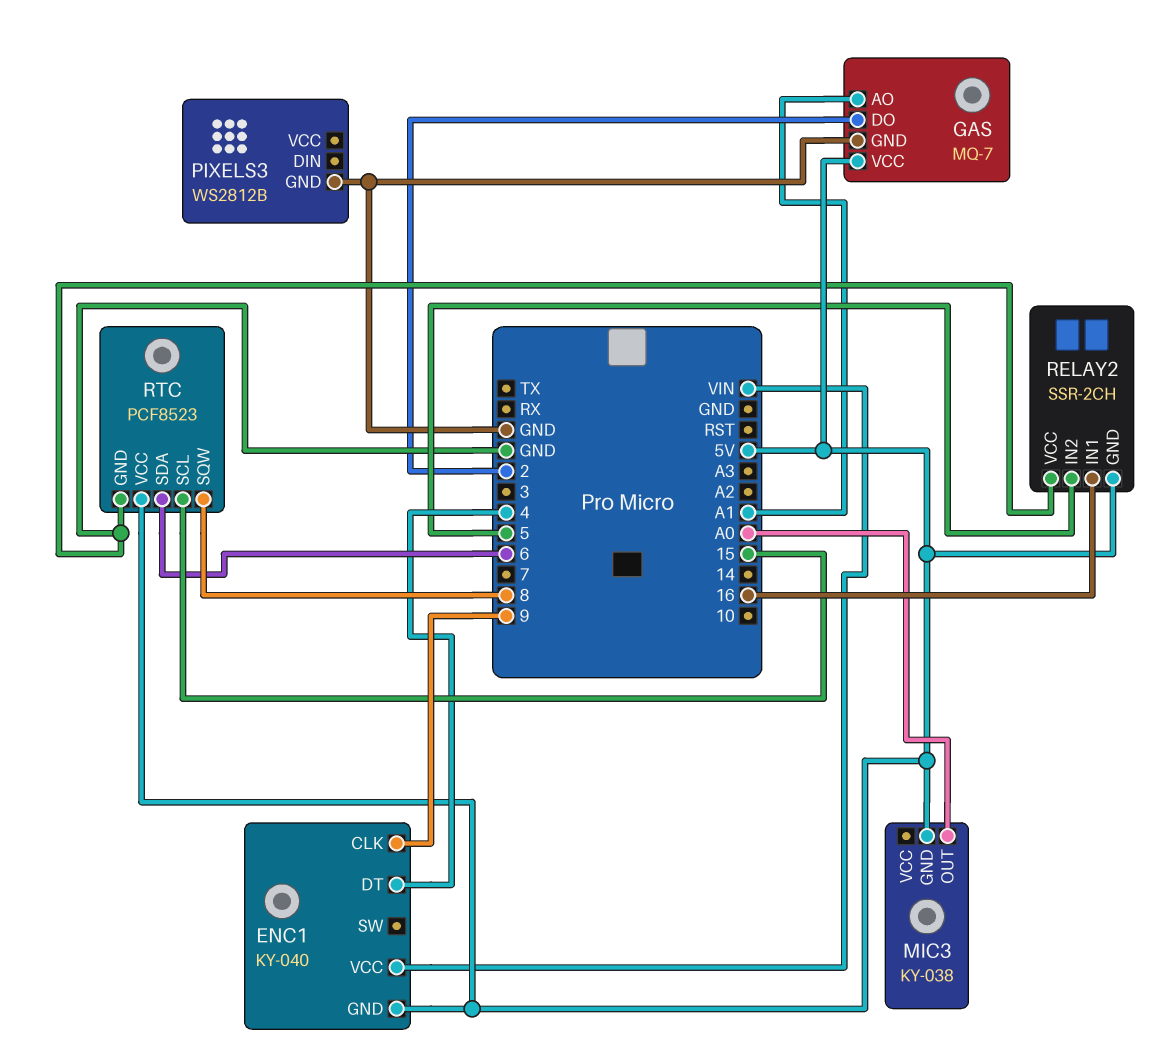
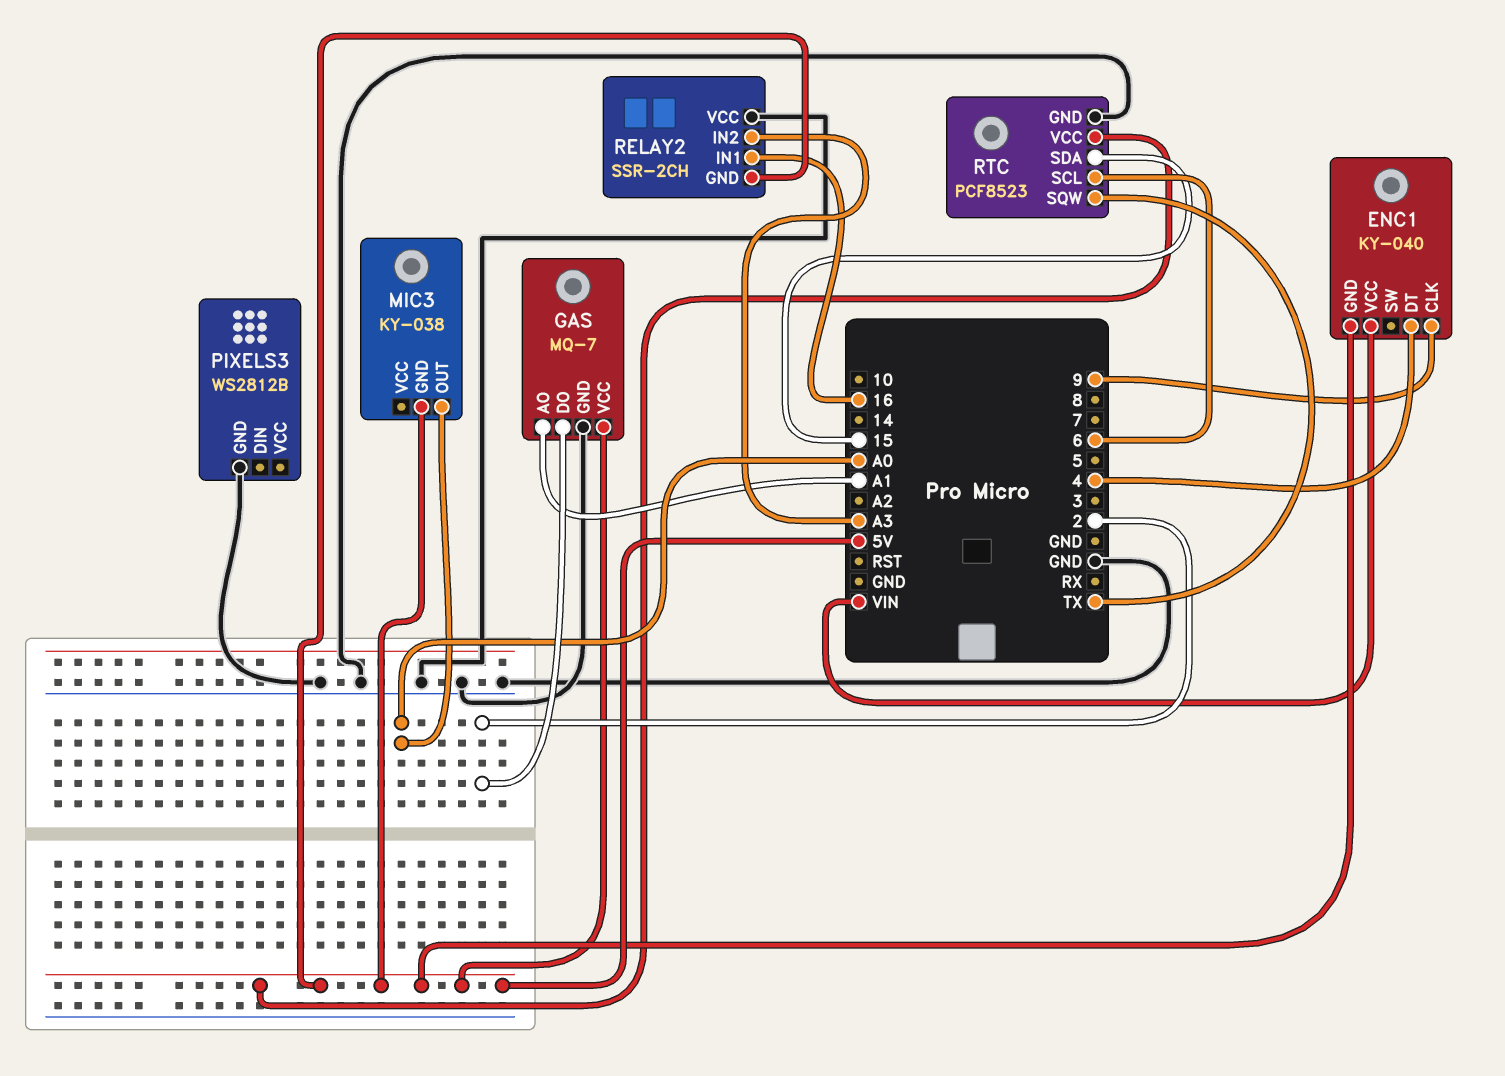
RELAY2 pin IN2: 5 -> A3
RTC pin SCL: 15 -> 6
RTC pin SDA: 6 -> 15
RTC pin SQW: 8 -> TX

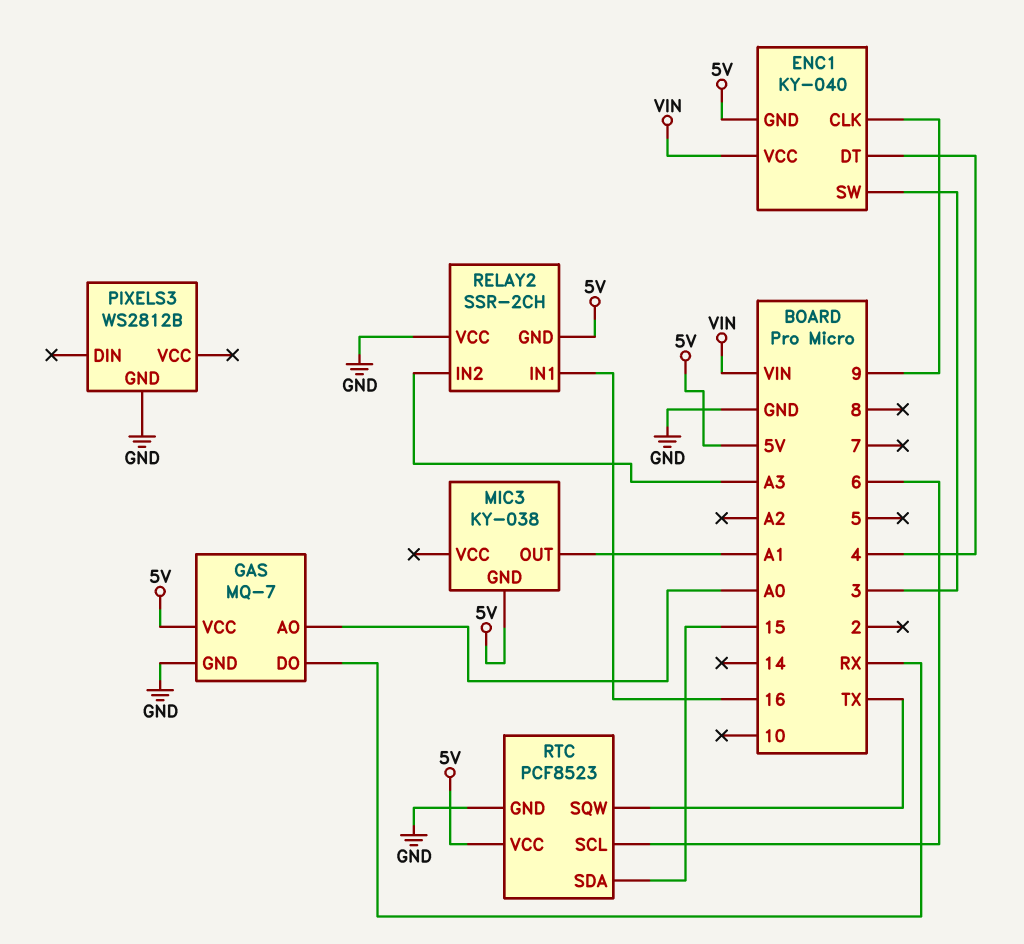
ENC1 pin SW: none -> 3
GAS pin AO: A1 -> A0
GAS pin DO: 2 -> RX
MIC3 pin OUT: A0 -> A1

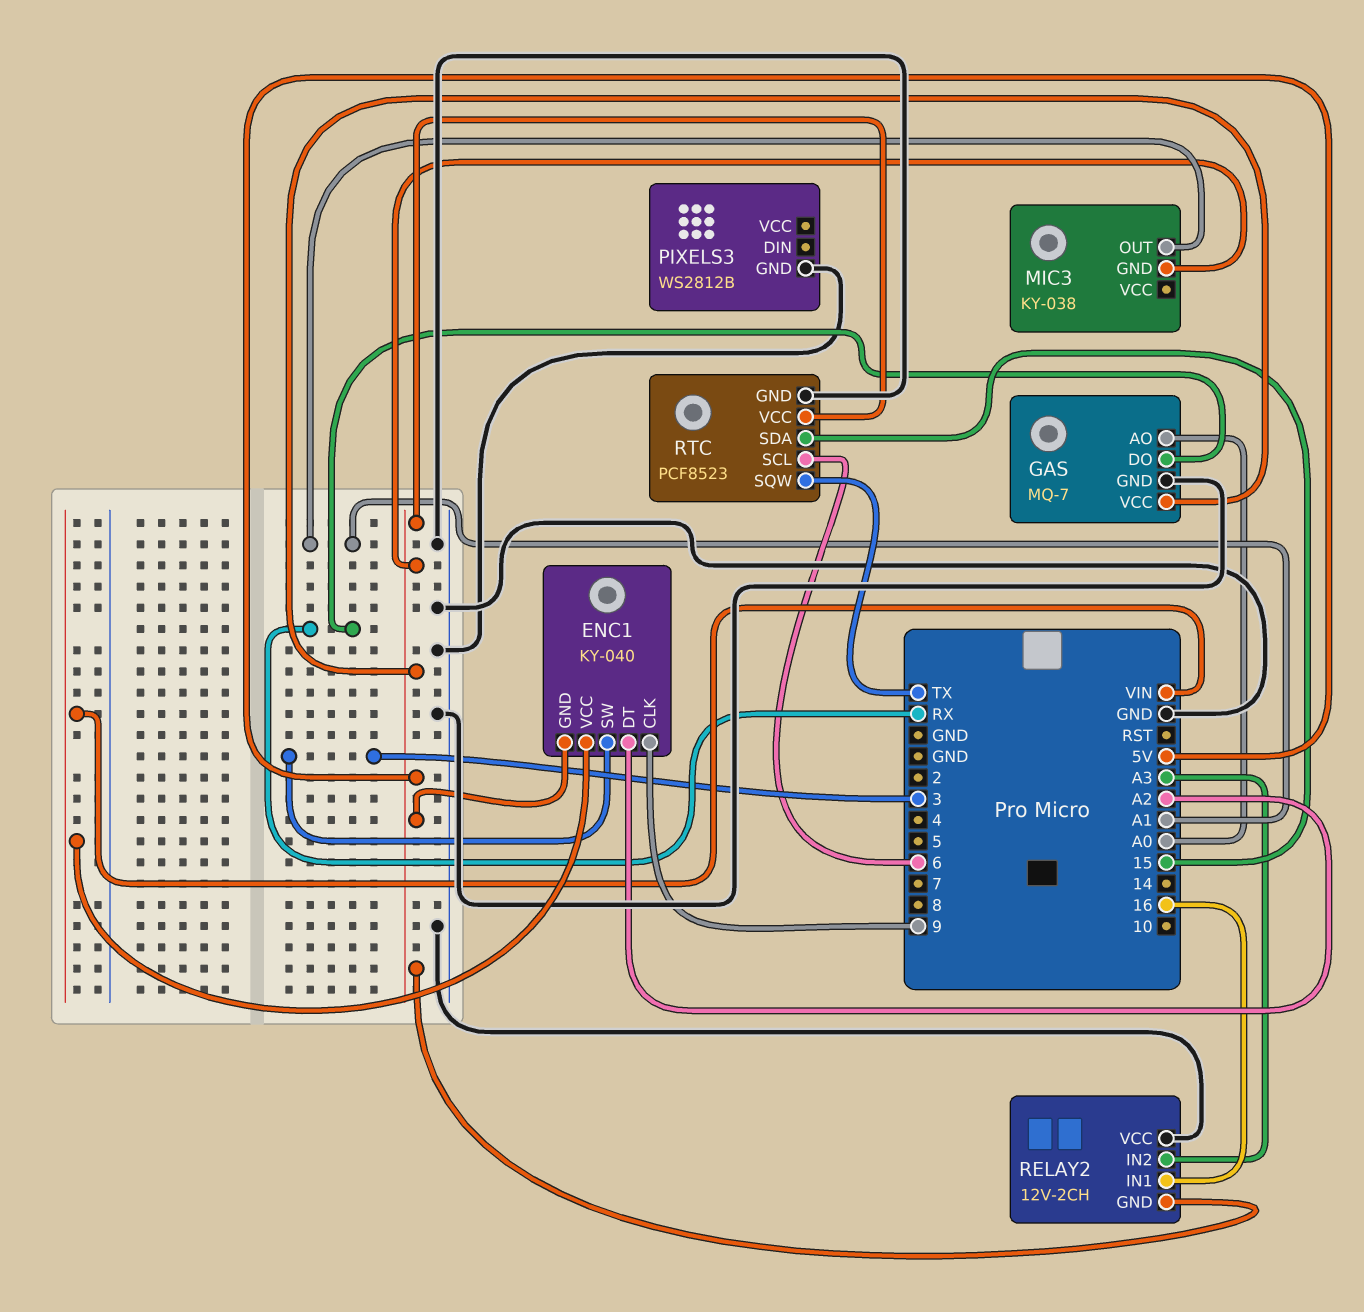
ENC1 pin DT: 4 -> A2
RELAY2: SSR-2CH -> 12V-2CH

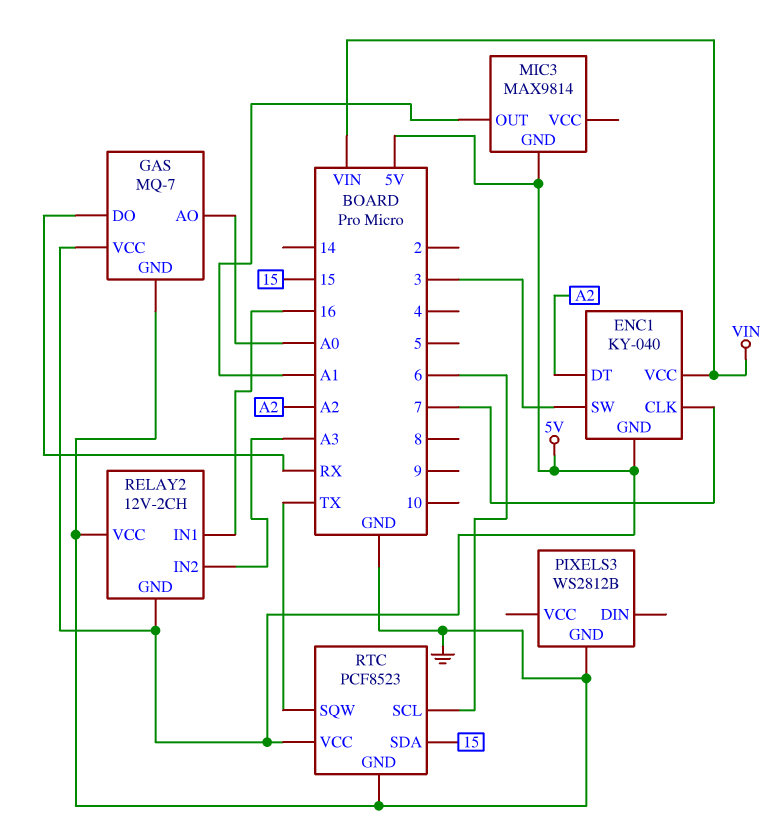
ENC1 pin CLK: 9 -> 7
MIC3: KY-038 -> MAX9814

